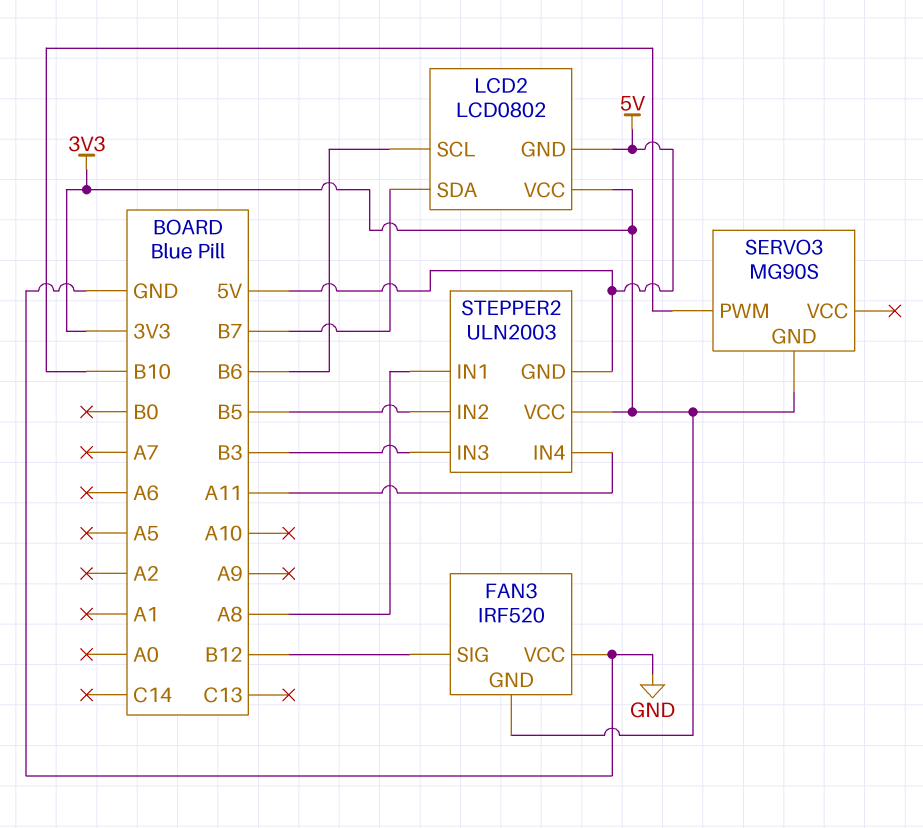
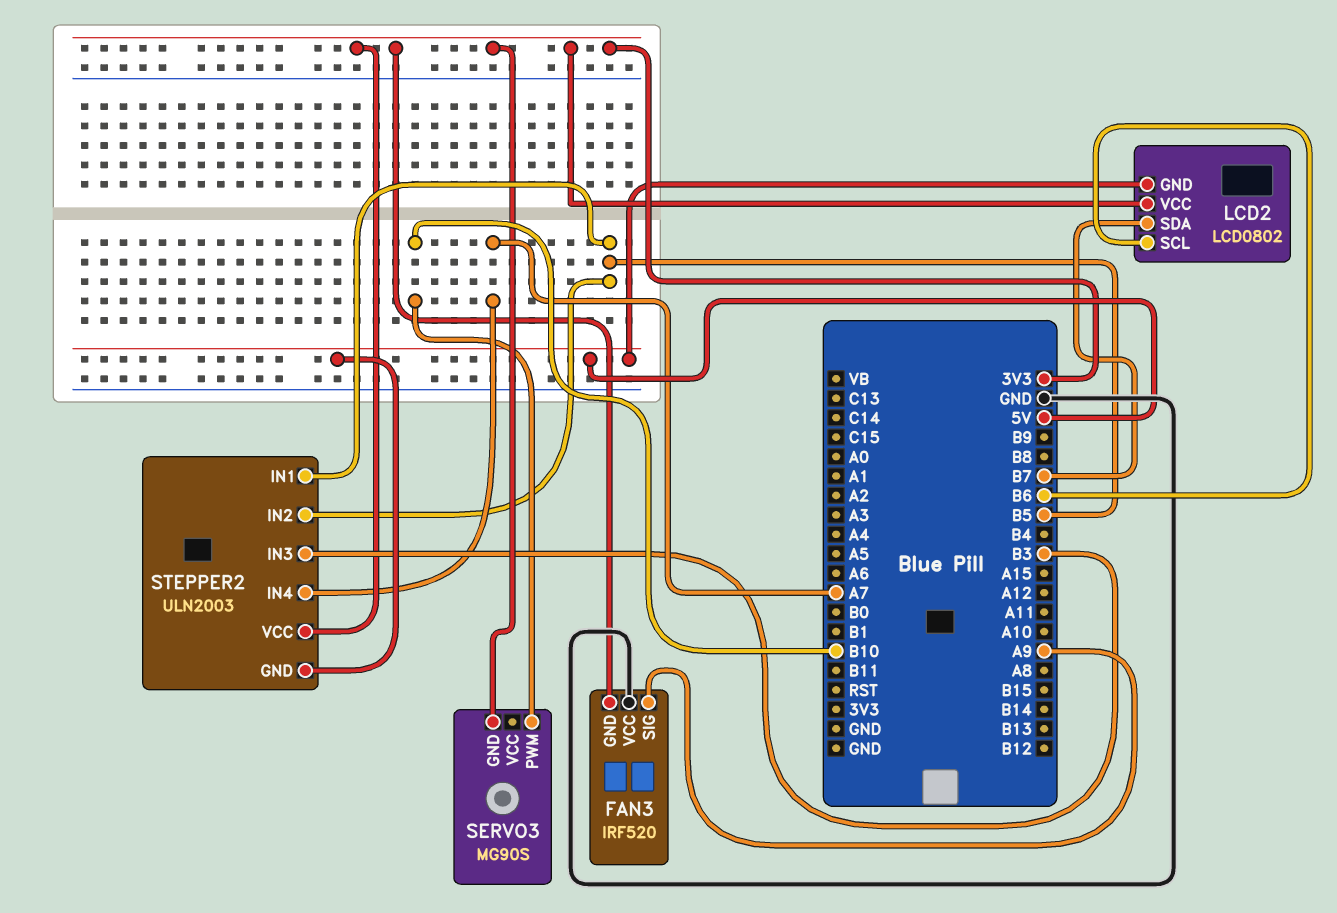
FAN3 pin SIG: B12 -> A9
STEPPER2 pin IN1: A8 -> B5
STEPPER2 pin IN4: A11 -> A7

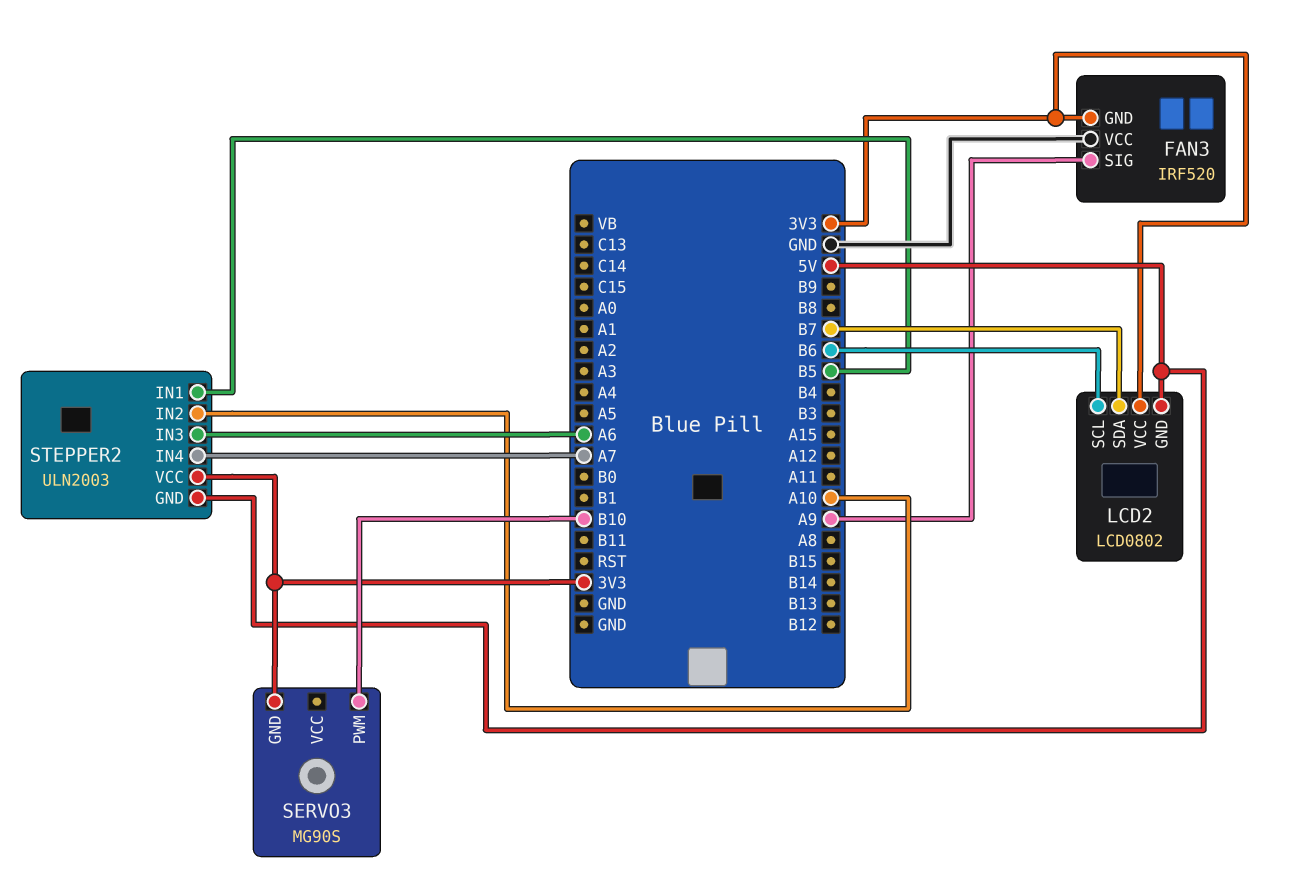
STEPPER2 pin IN2: B5 -> A10
STEPPER2 pin IN3: B3 -> A6

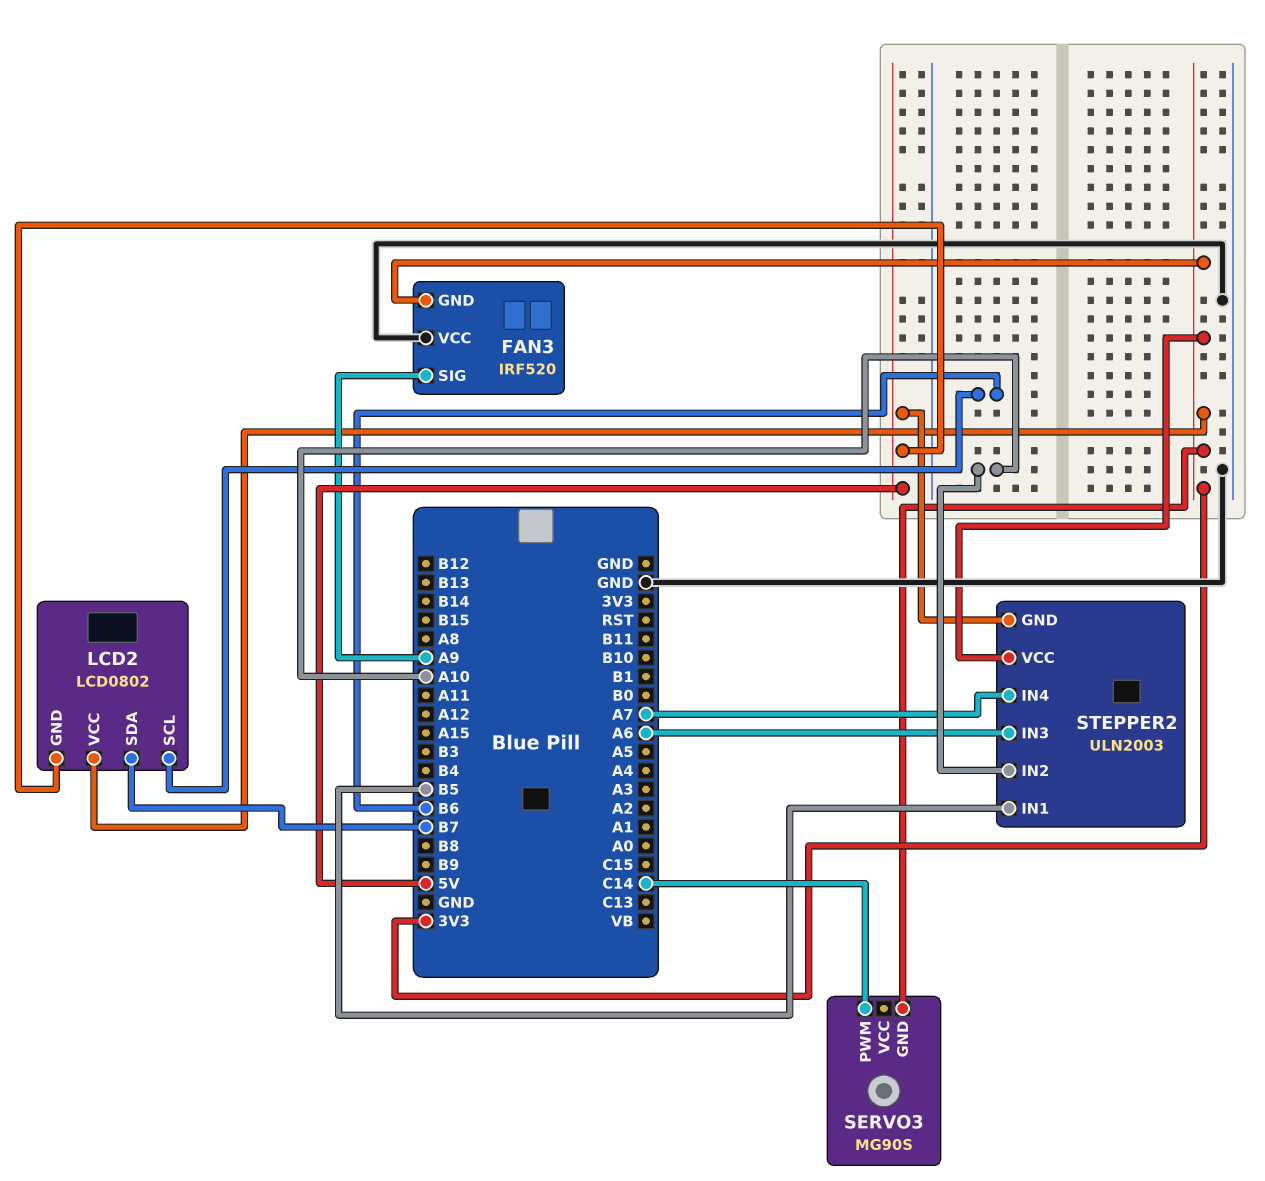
SERVO3 pin PWM: B10 -> C14

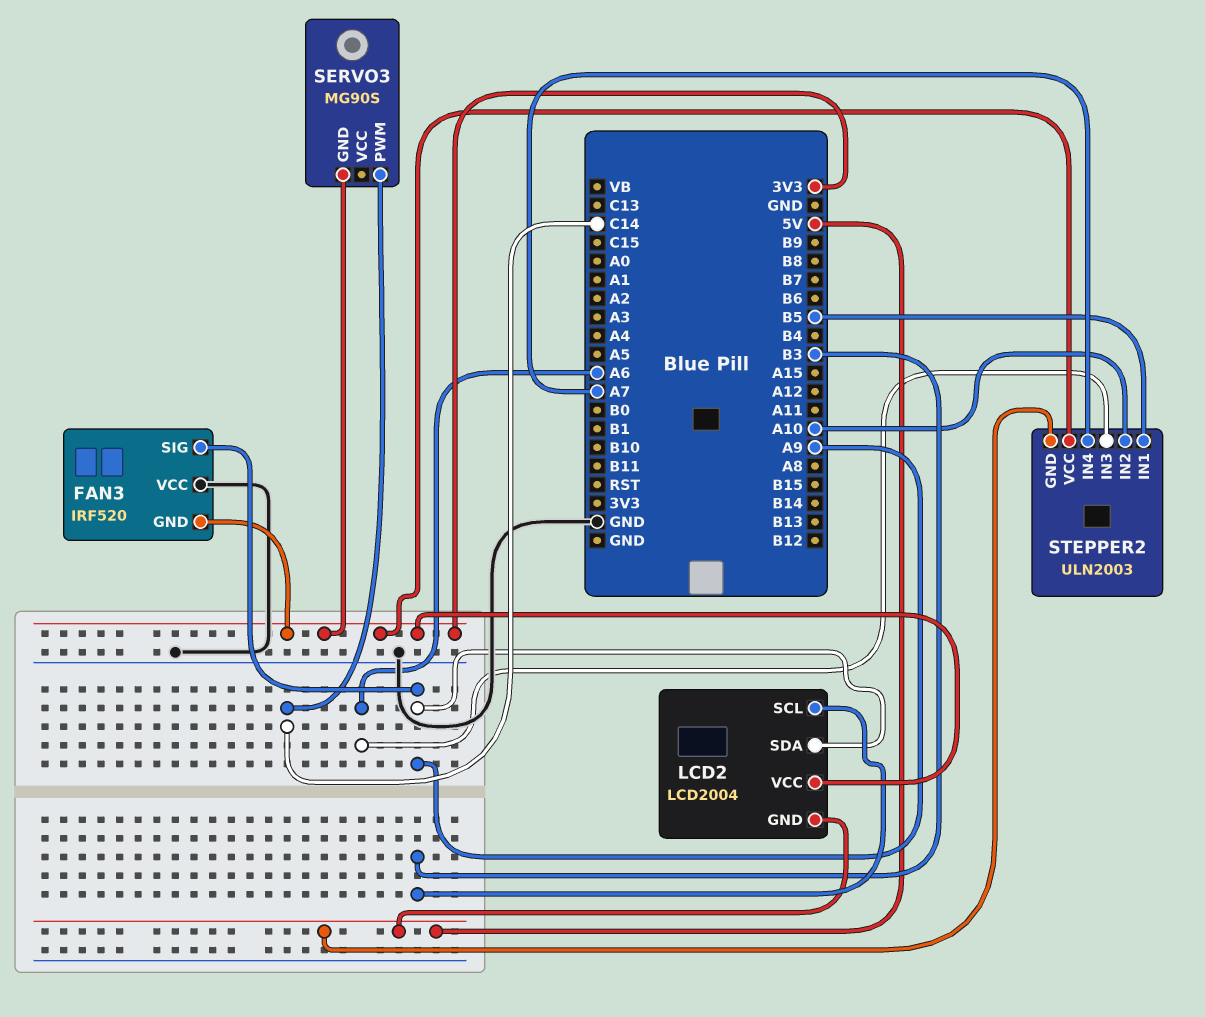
LCD2: LCD0802 -> LCD2004
LCD2 pin SCL: B6 -> B3
LCD2 pin SDA: B7 -> A9

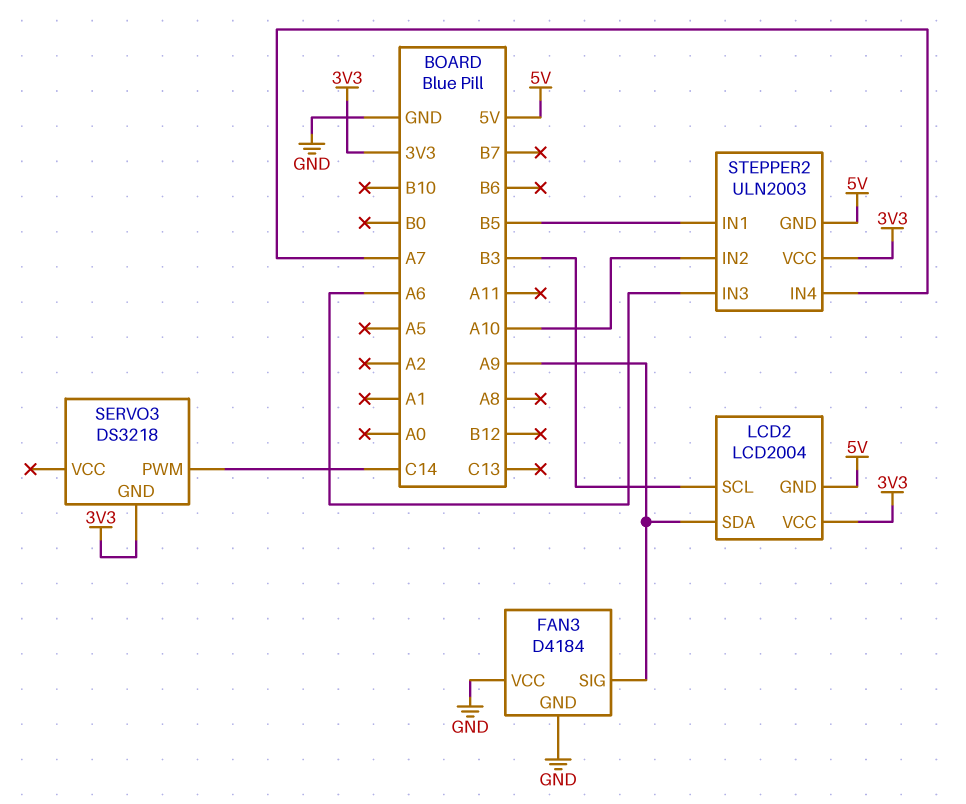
FAN3: IRF520 -> D4184
FAN3 pin GND: 3V3 -> GND
SERVO3: MG90S -> DS3218

